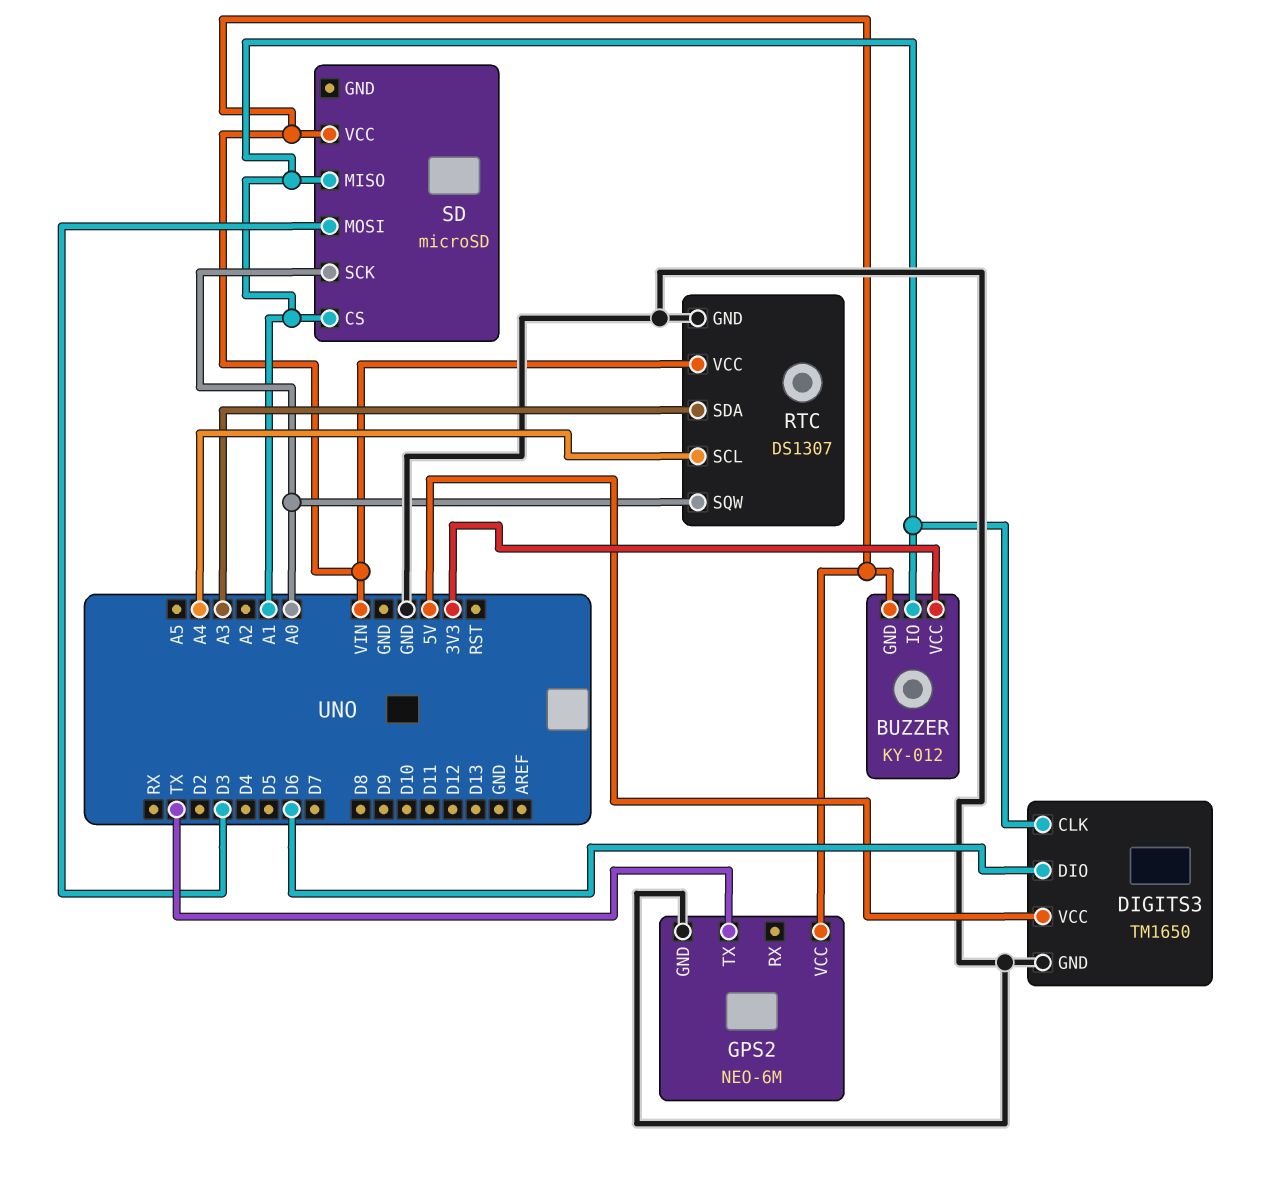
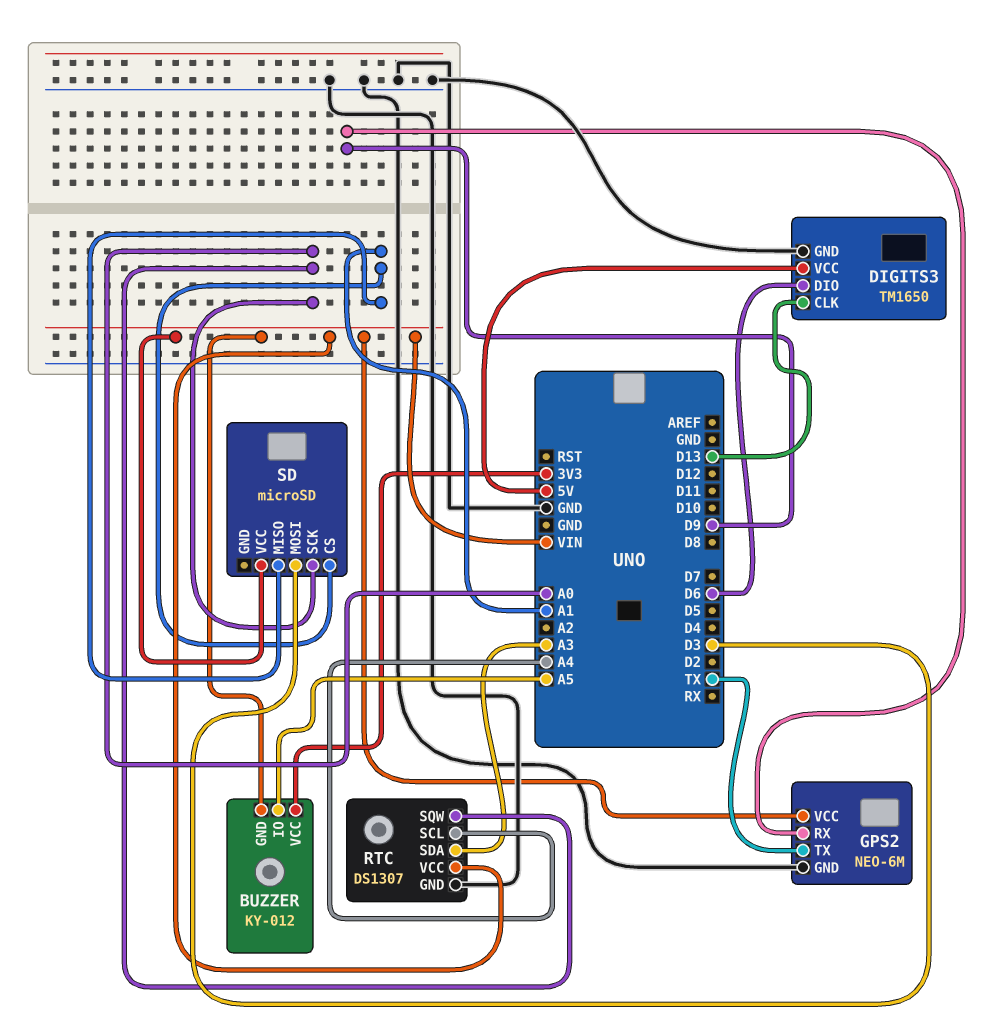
BUZZER pin IO: A1 -> A5
DIGITS3 pin CLK: A1 -> D13
GPS2 pin RX: none -> D9

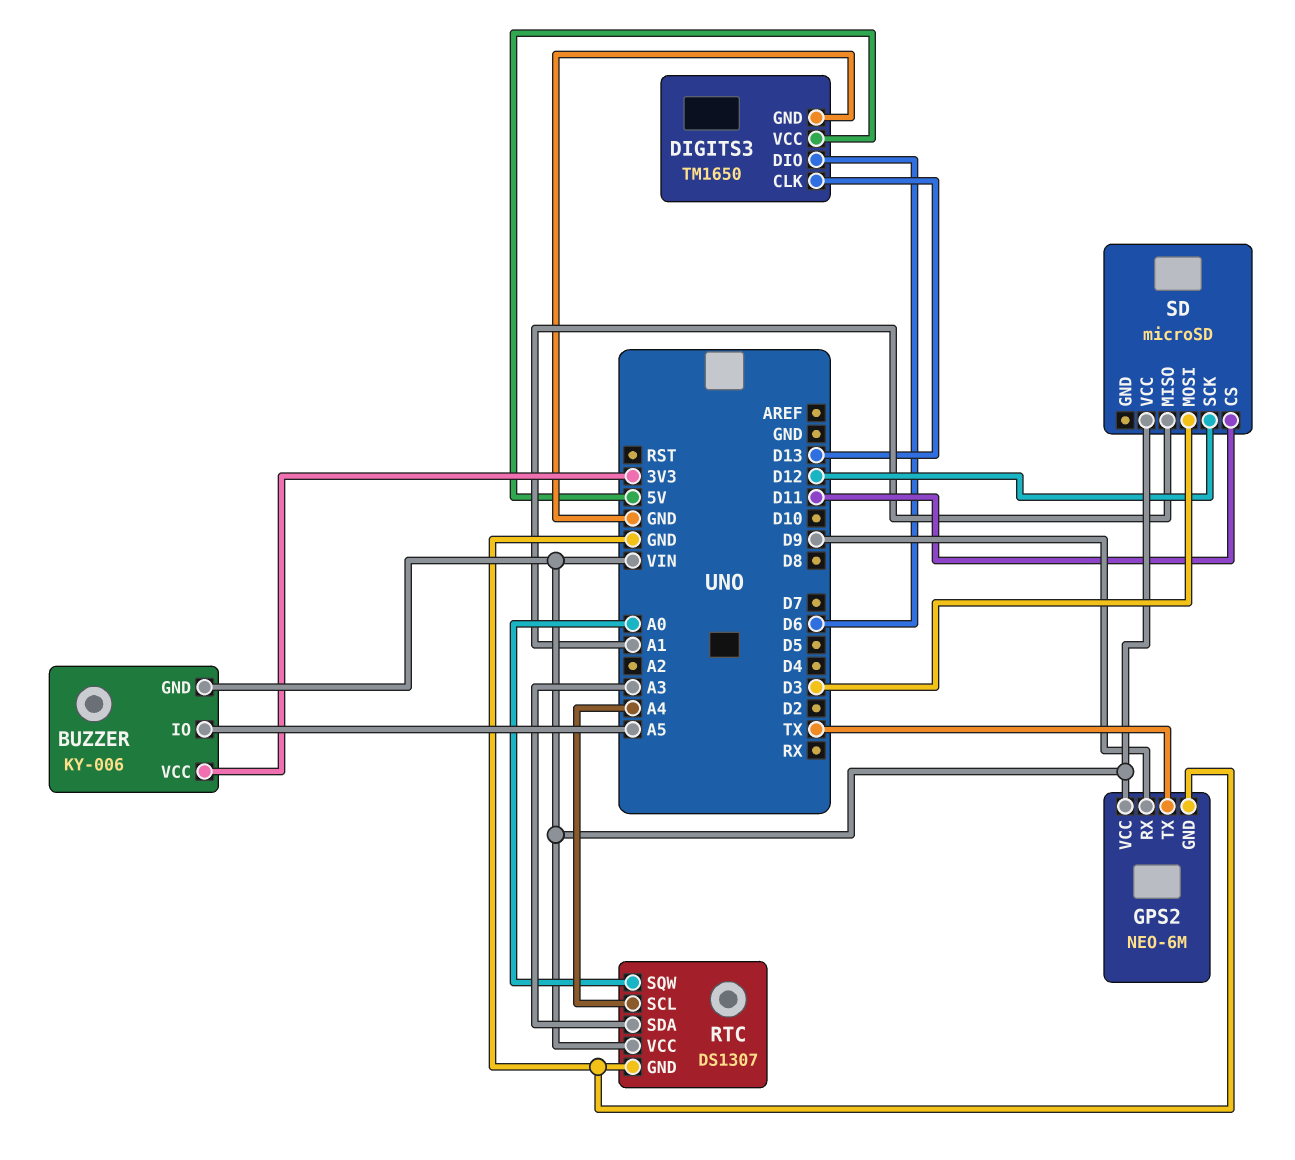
BUZZER: KY-012 -> KY-006
SD pin CS: A1 -> D11
SD pin SCK: A0 -> D12

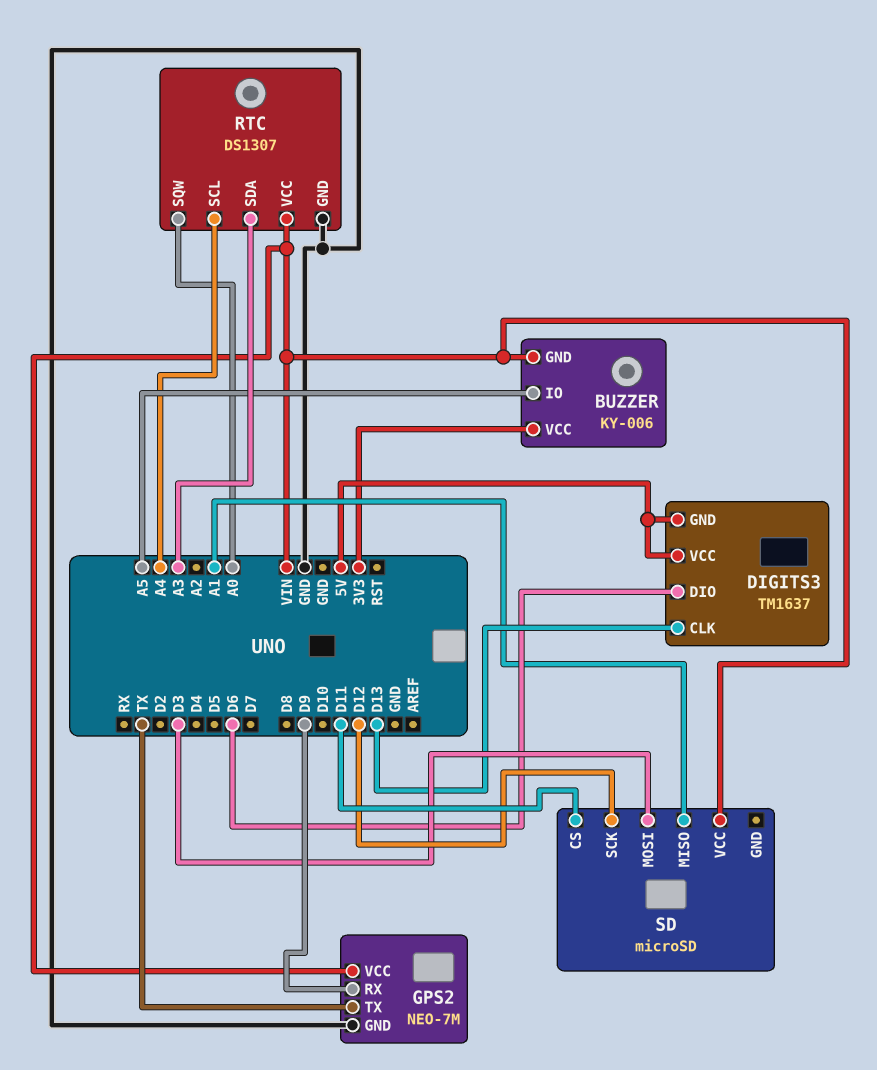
DIGITS3: TM1650 -> TM1637
DIGITS3 pin GND: GND -> 5V
GPS2: NEO-6M -> NEO-7M

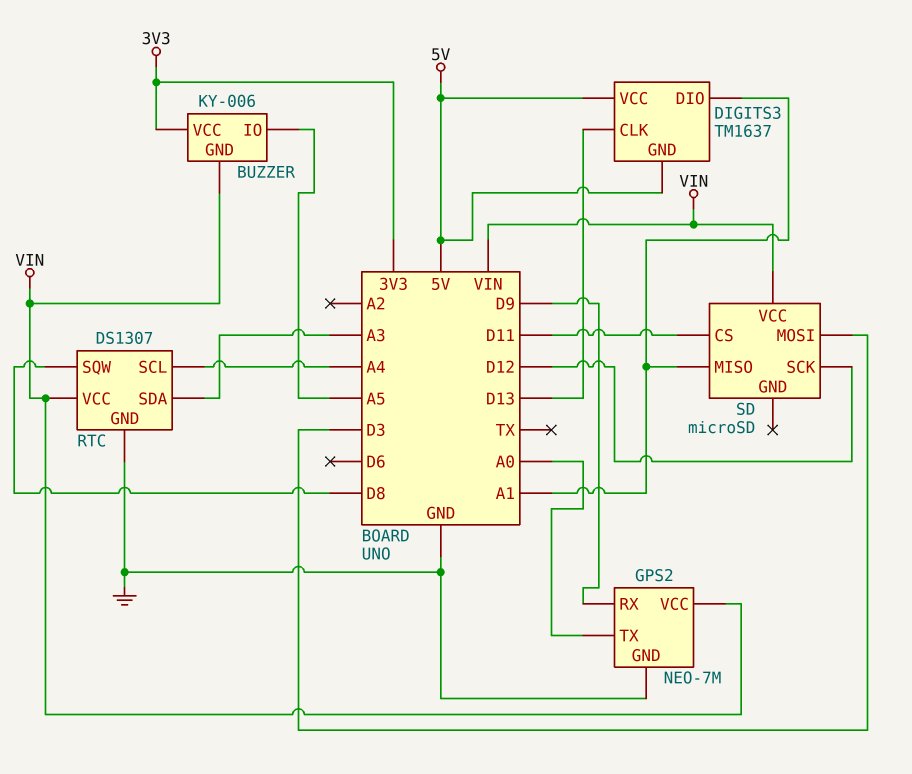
DIGITS3 pin DIO: D6 -> A1
GPS2 pin TX: TX -> A0
RTC pin SQW: A0 -> D8

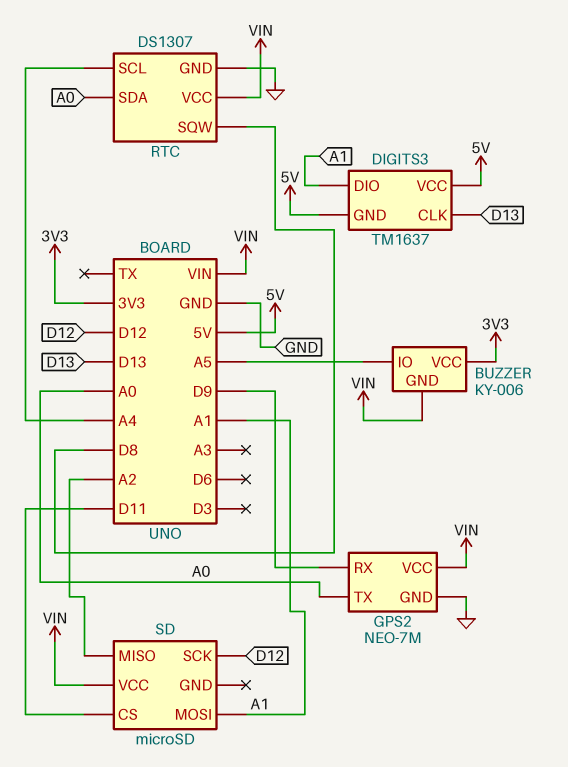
RTC pin SDA: A3 -> A0
SD pin MISO: A1 -> A2
SD pin MOSI: D3 -> A1

